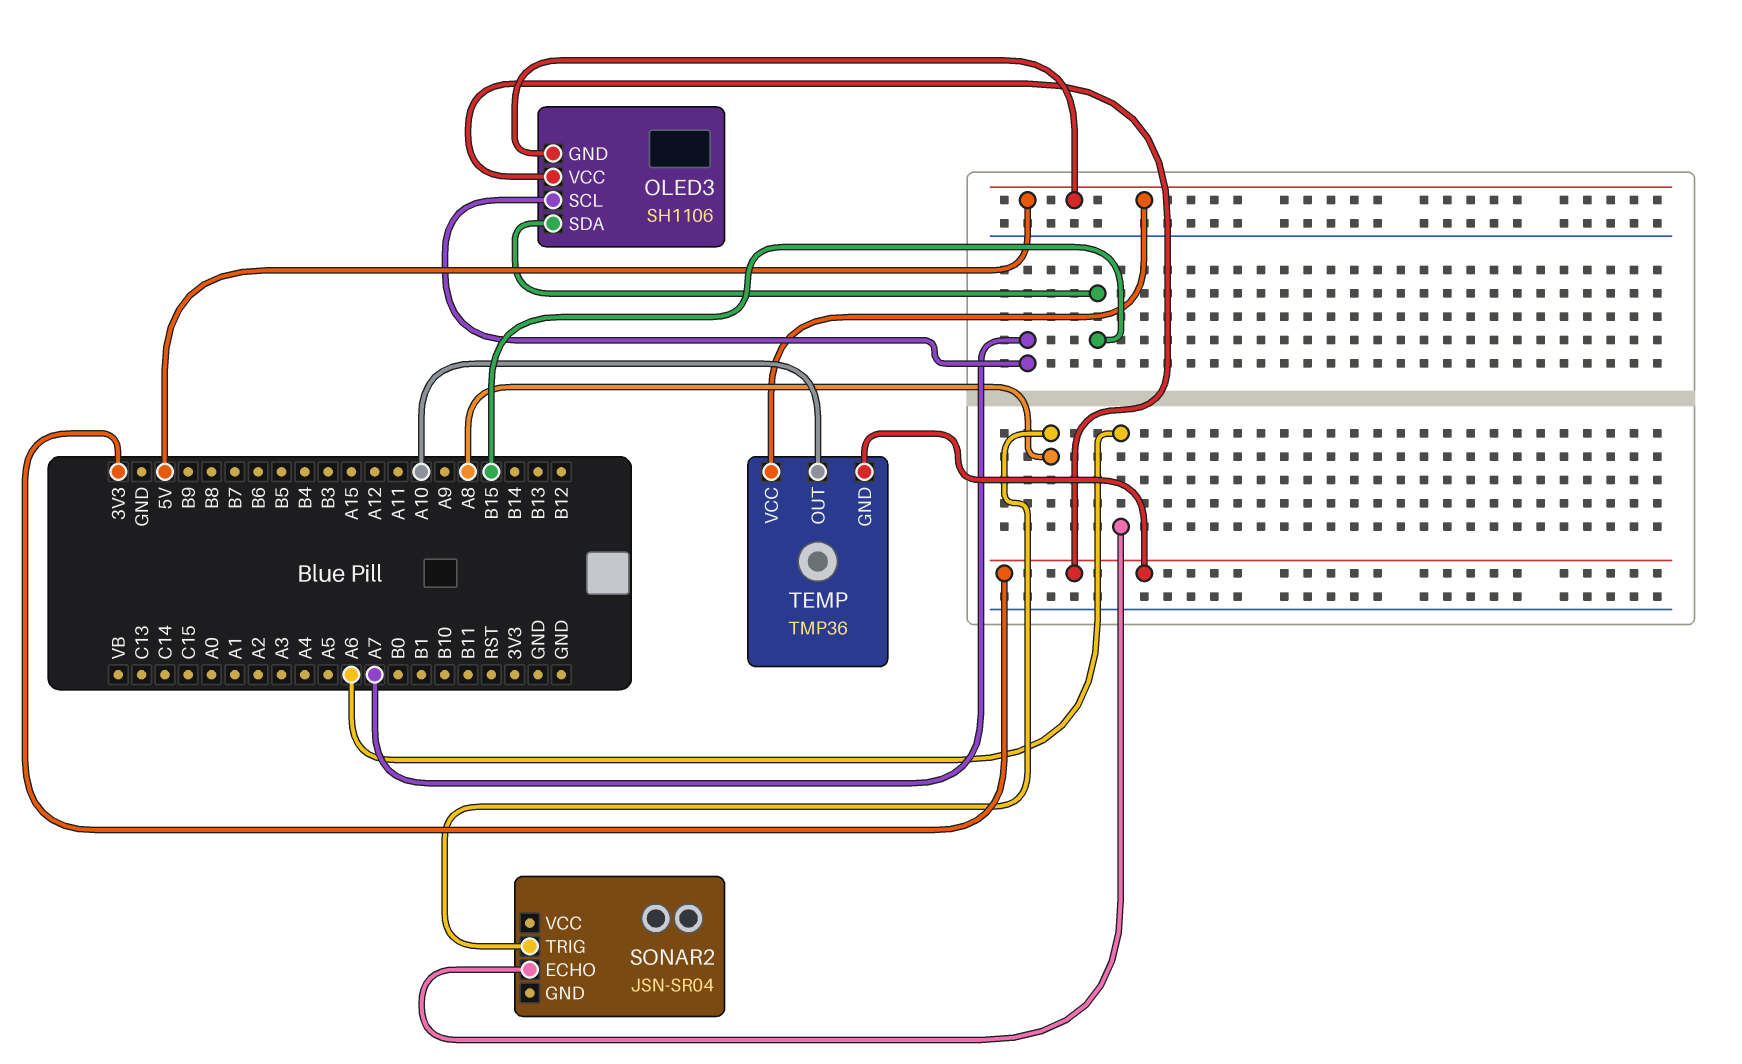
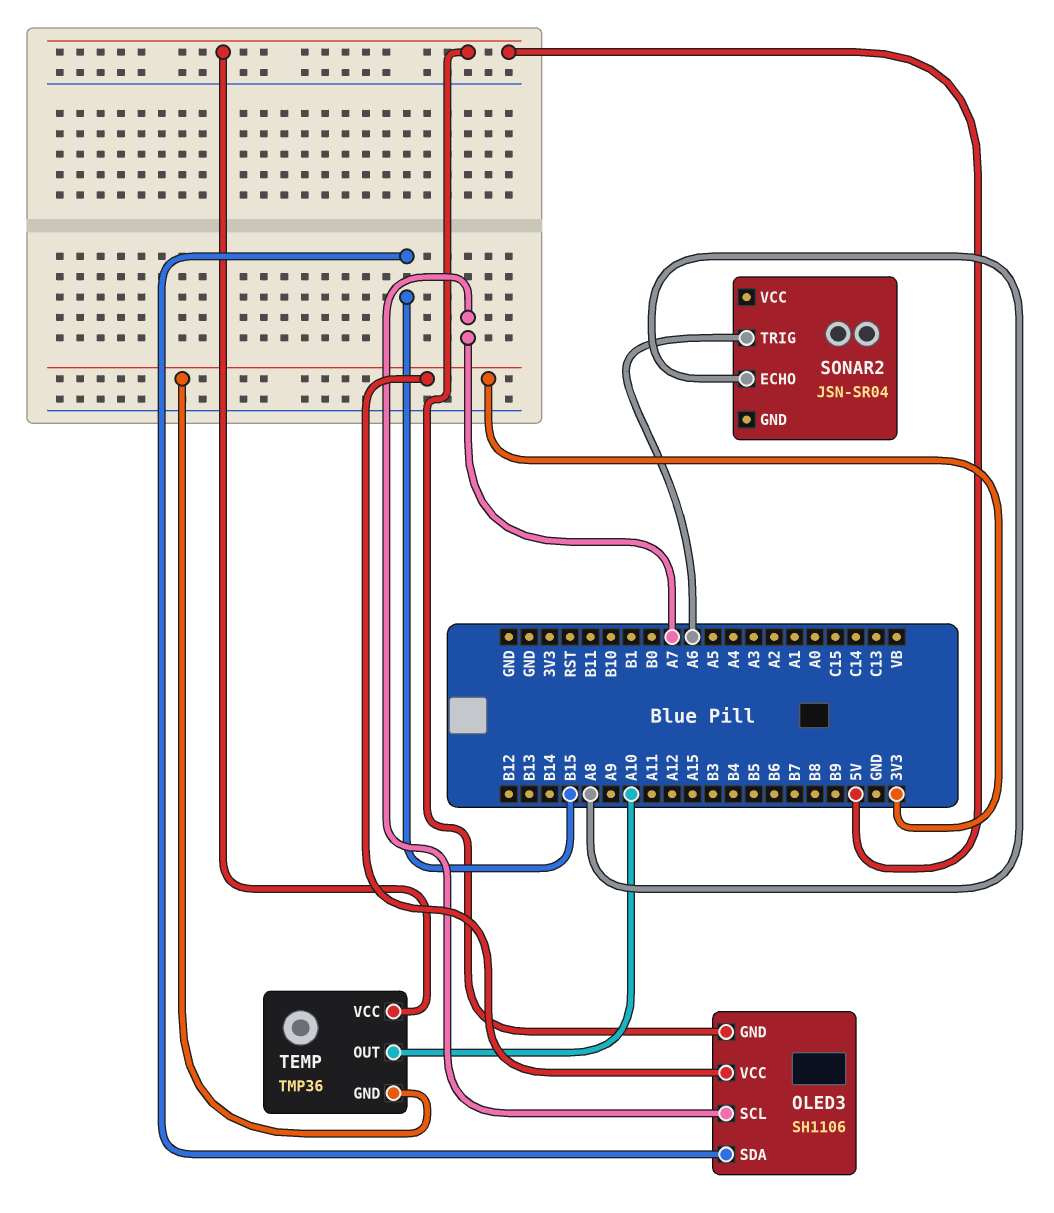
SONAR2 pin ECHO: A6 -> A8
SONAR2 pin TRIG: A8 -> A6

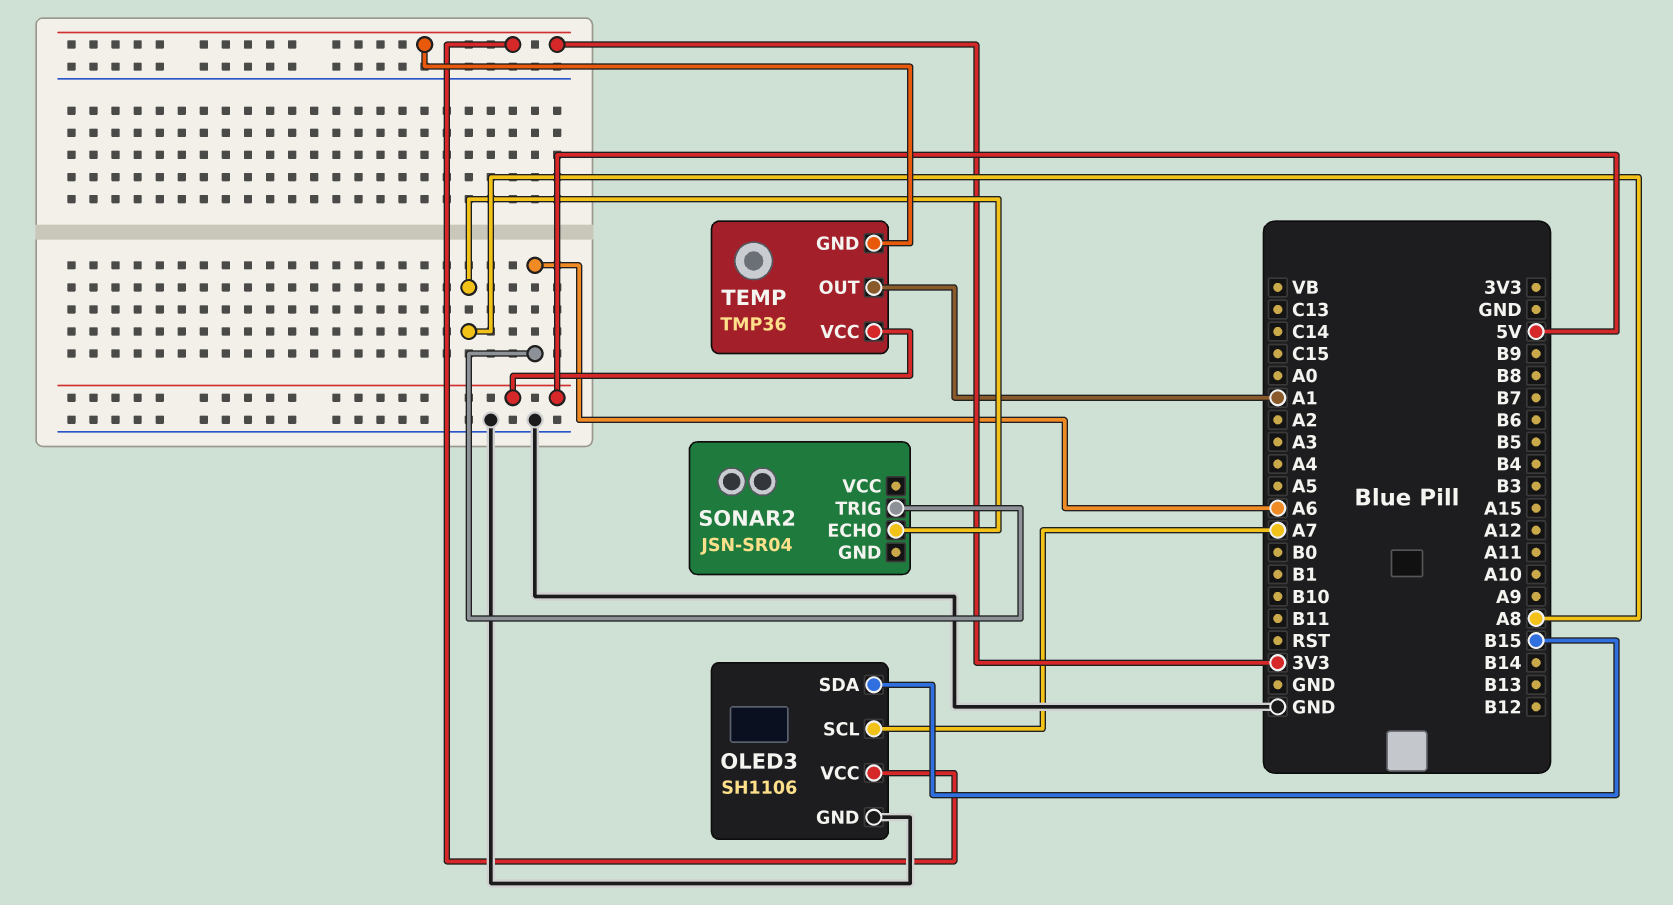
OLED3 pin GND: 5V -> GND
TEMP pin OUT: A10 -> A1

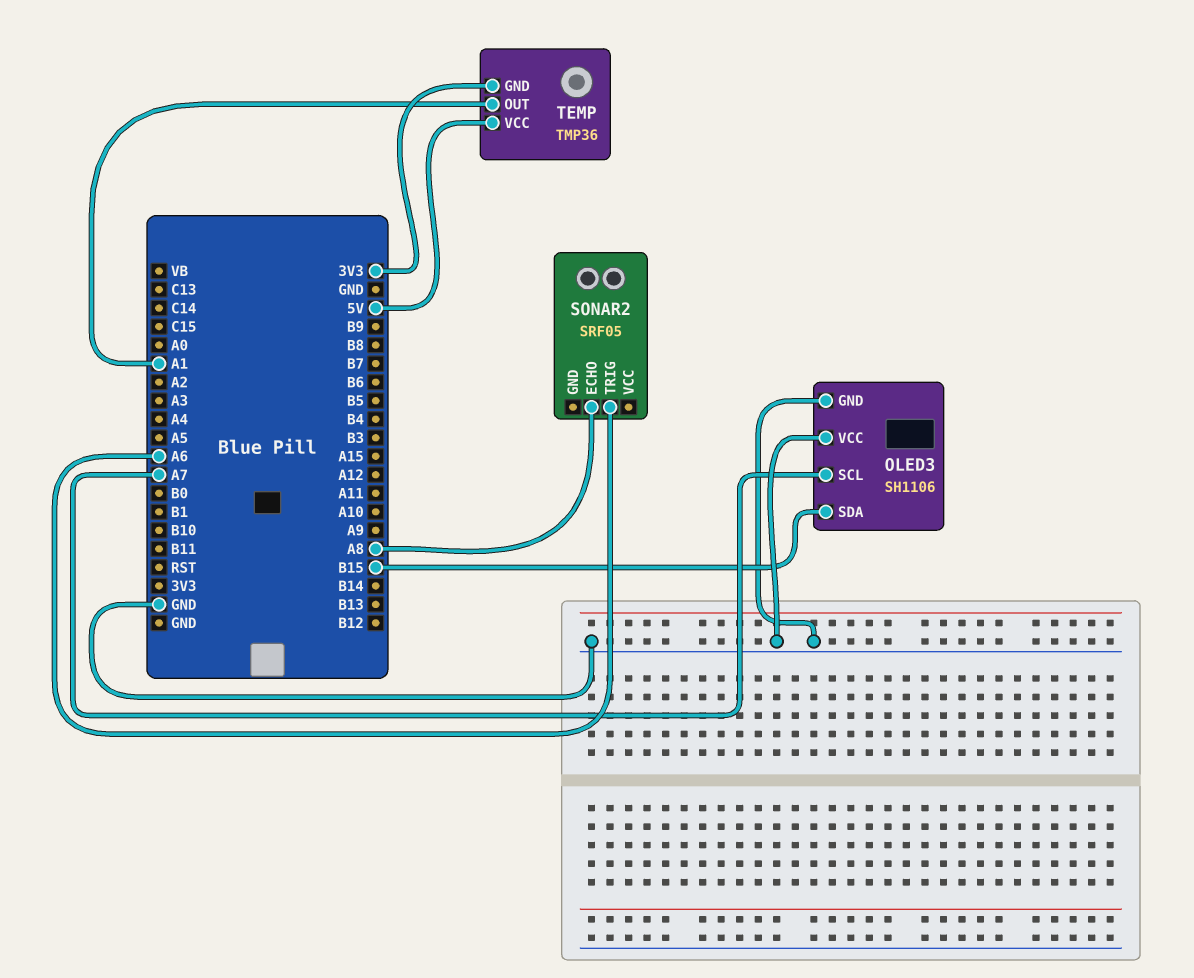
OLED3 pin VCC: 3V3 -> GND
SONAR2: JSN-SR04 -> SRF05

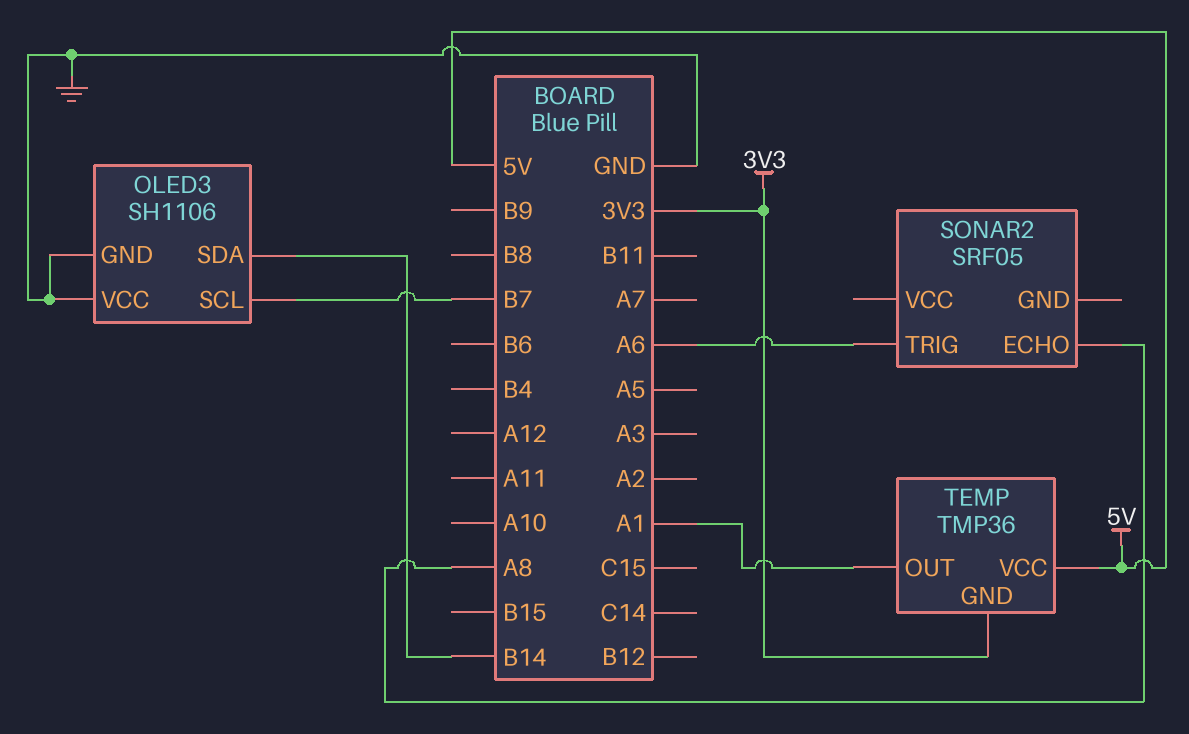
OLED3 pin SCL: A7 -> B7
OLED3 pin SDA: B15 -> B14

